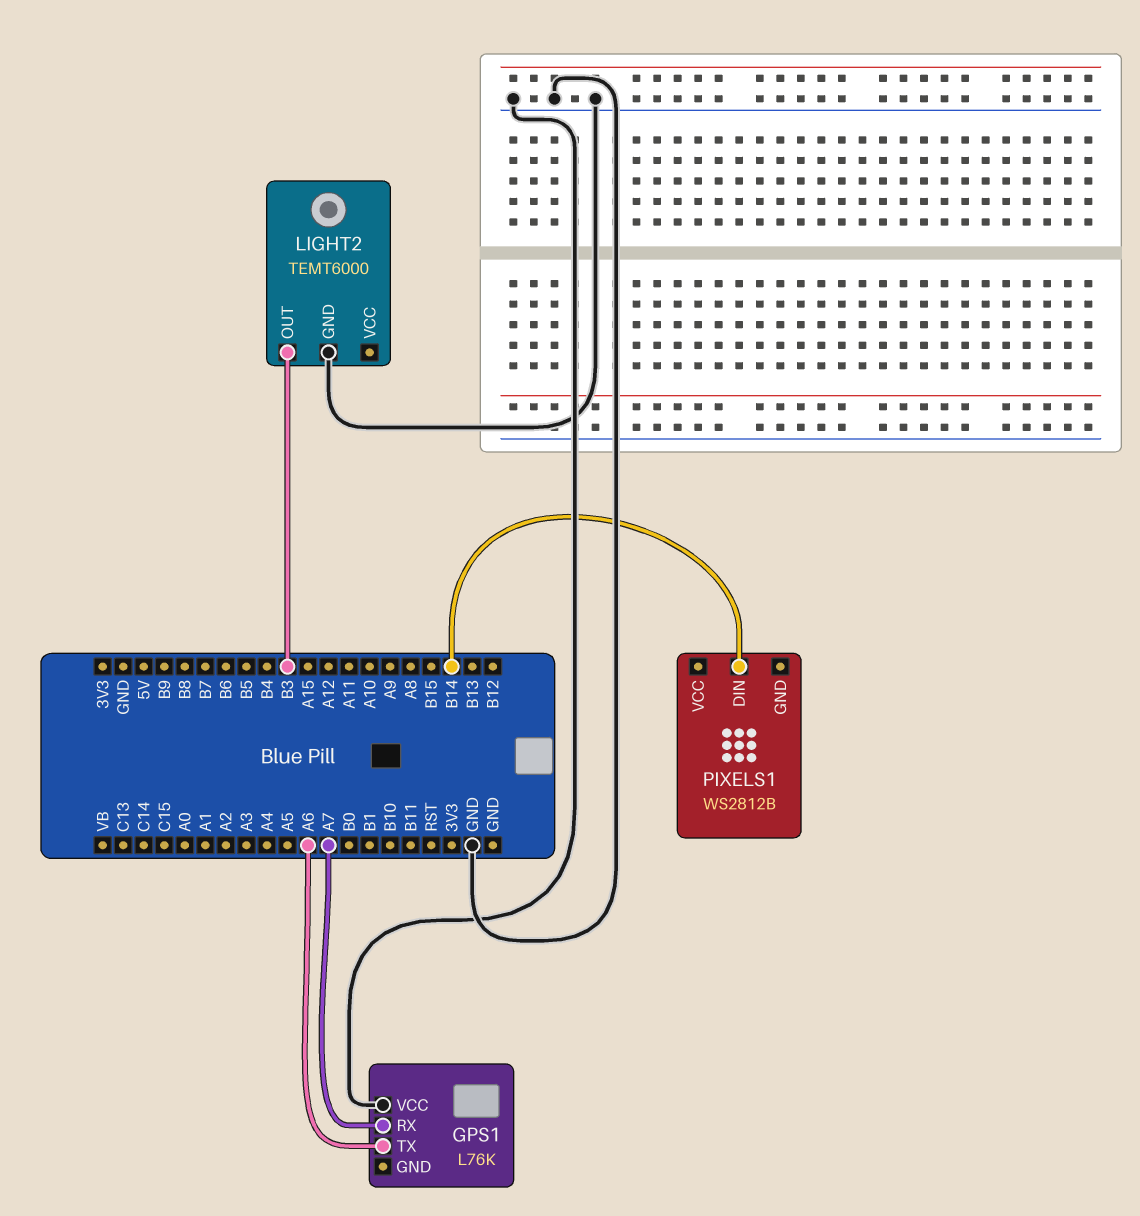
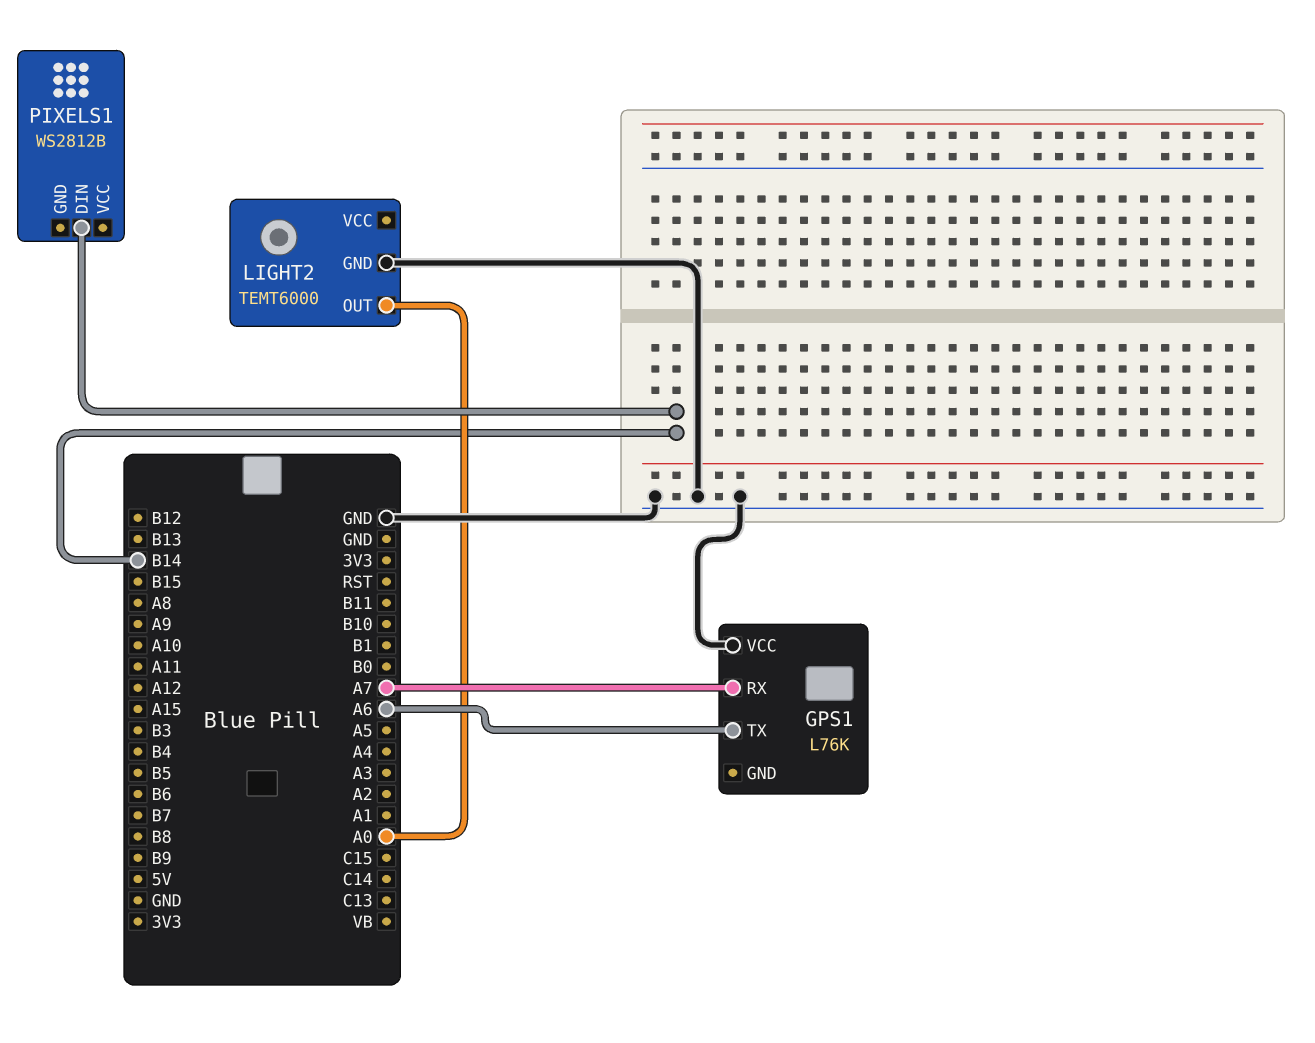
LIGHT2 pin OUT: B3 -> A0

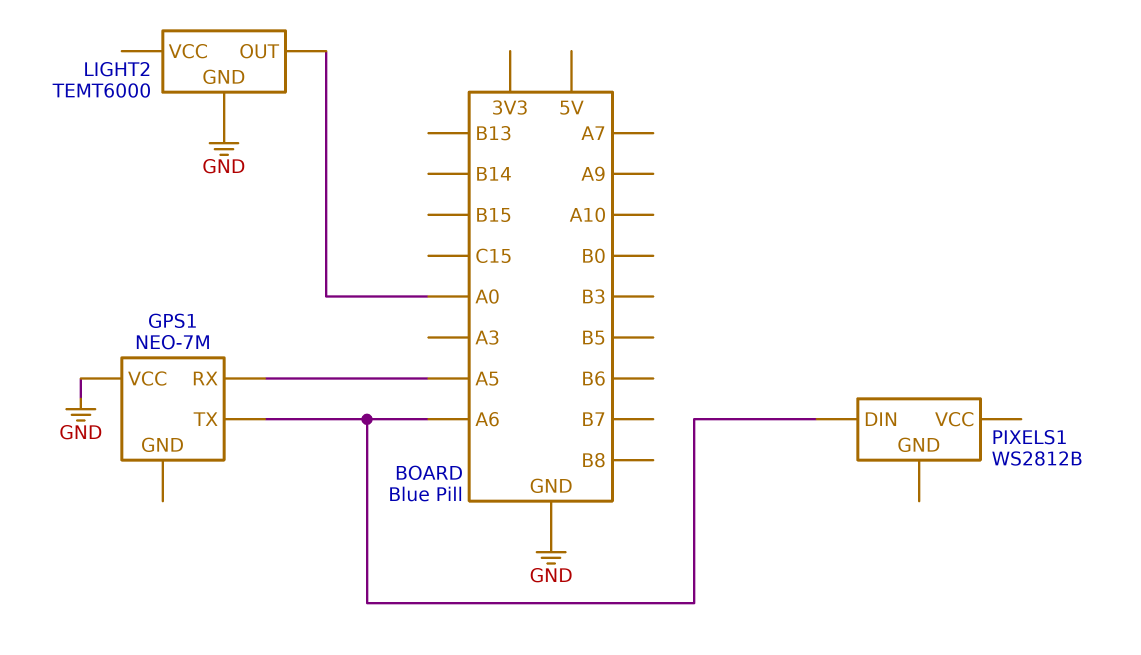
GPS1: L76K -> NEO-7M
GPS1 pin RX: A7 -> A5
PIXELS1 pin DIN: B14 -> A6

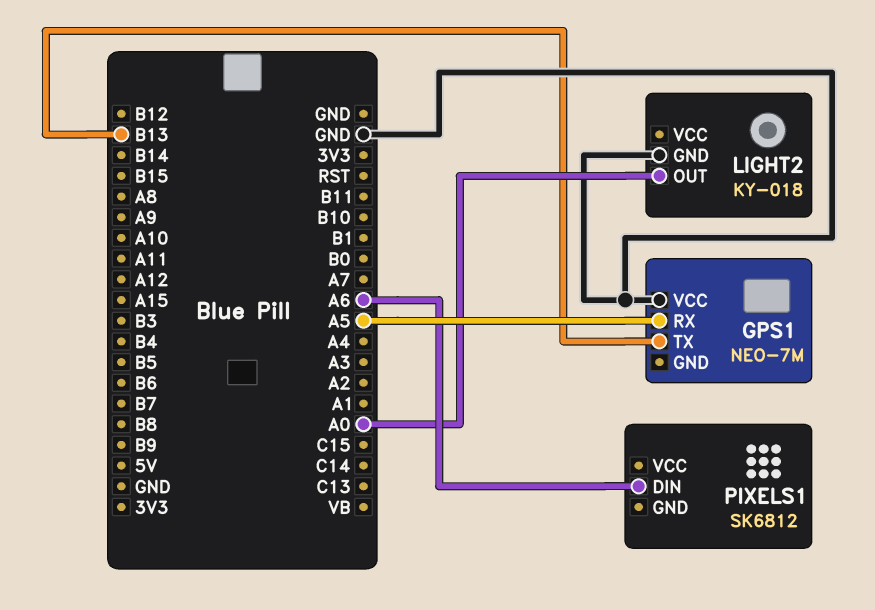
GPS1 pin TX: A6 -> B13
LIGHT2: TEMT6000 -> KY-018
PIXELS1: WS2812B -> SK6812

